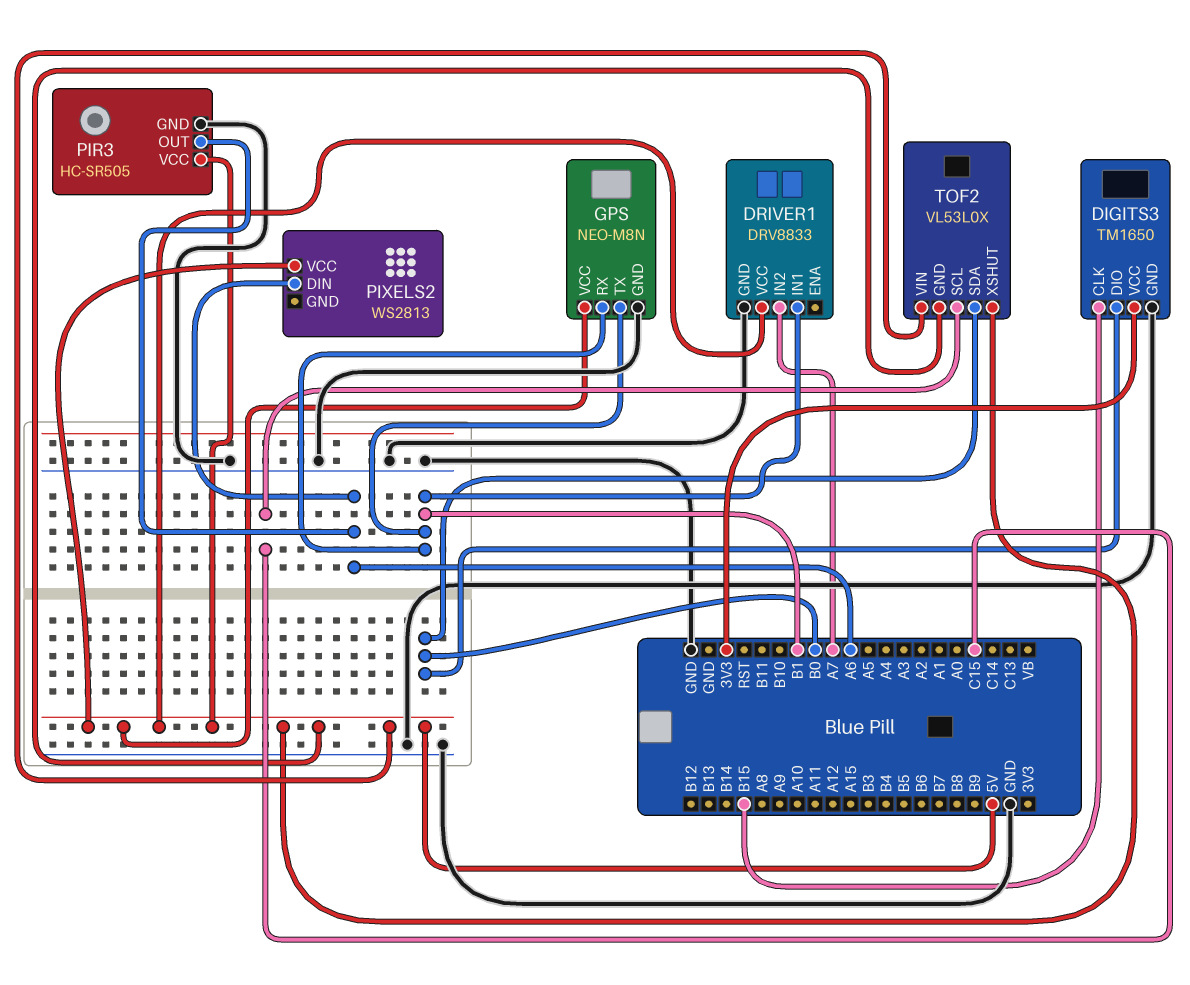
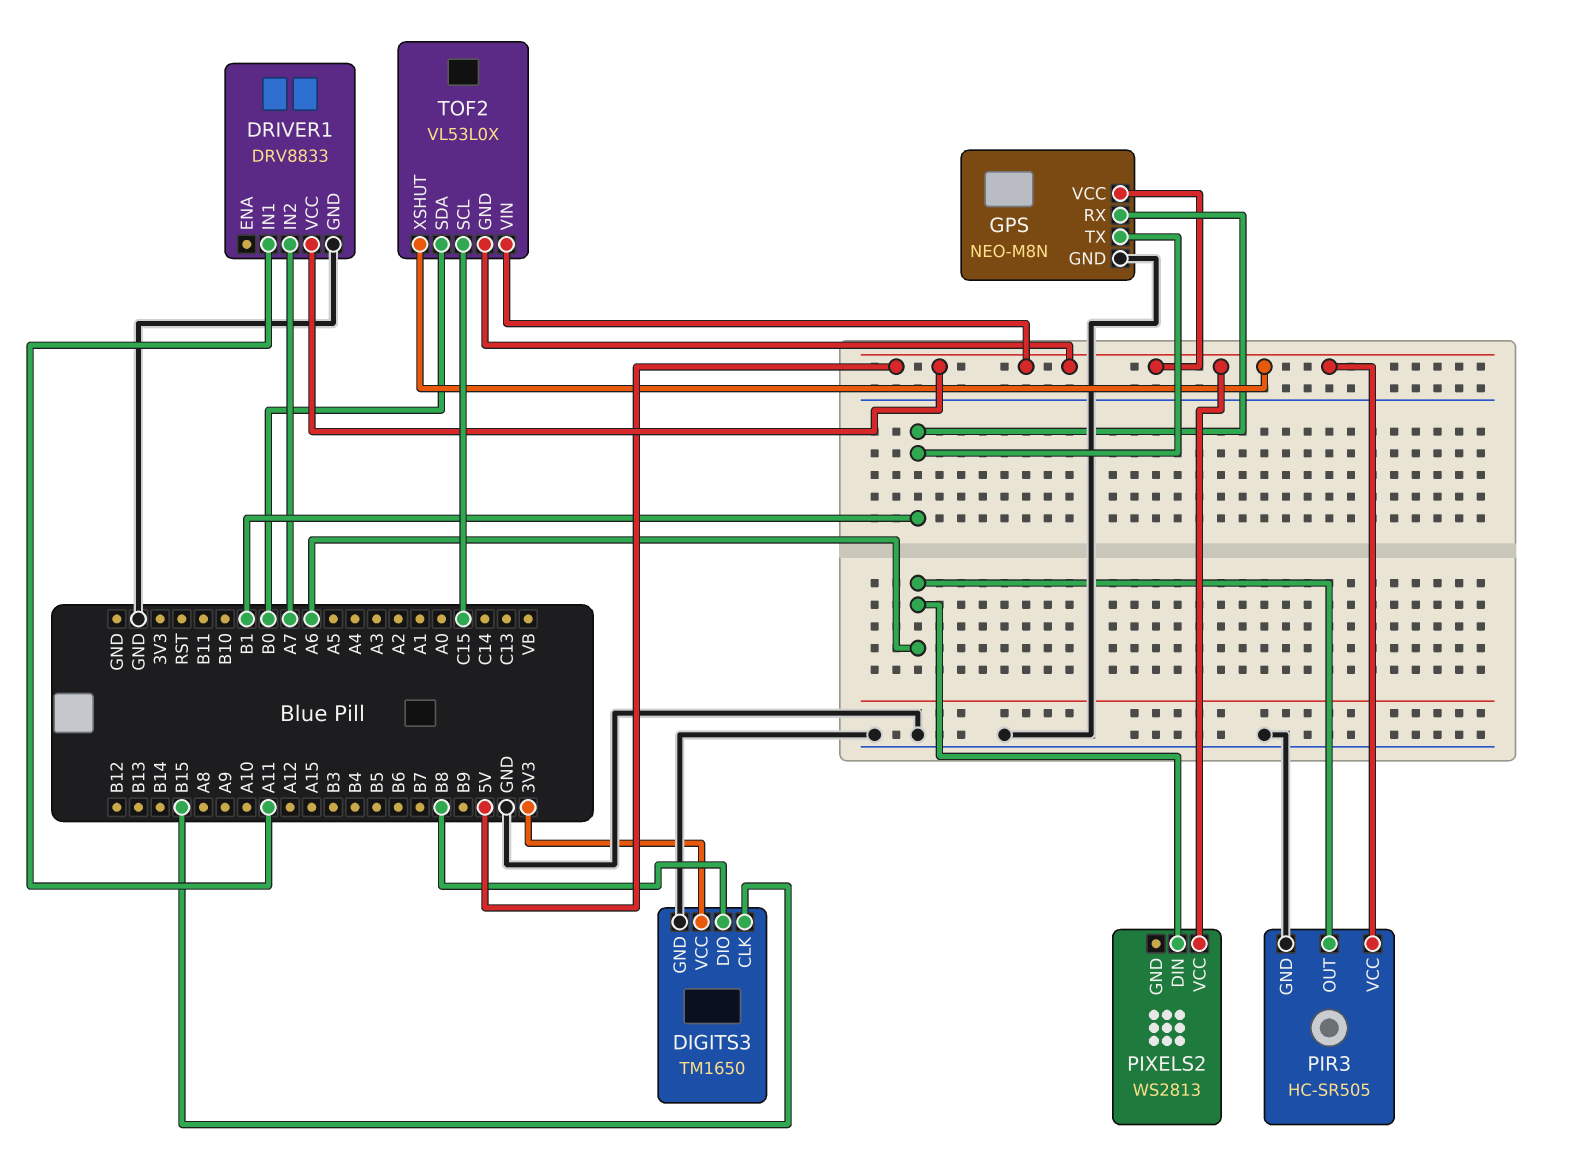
DIGITS3 pin DIO: B0 -> B8
DRIVER1 pin IN1: B1 -> A11

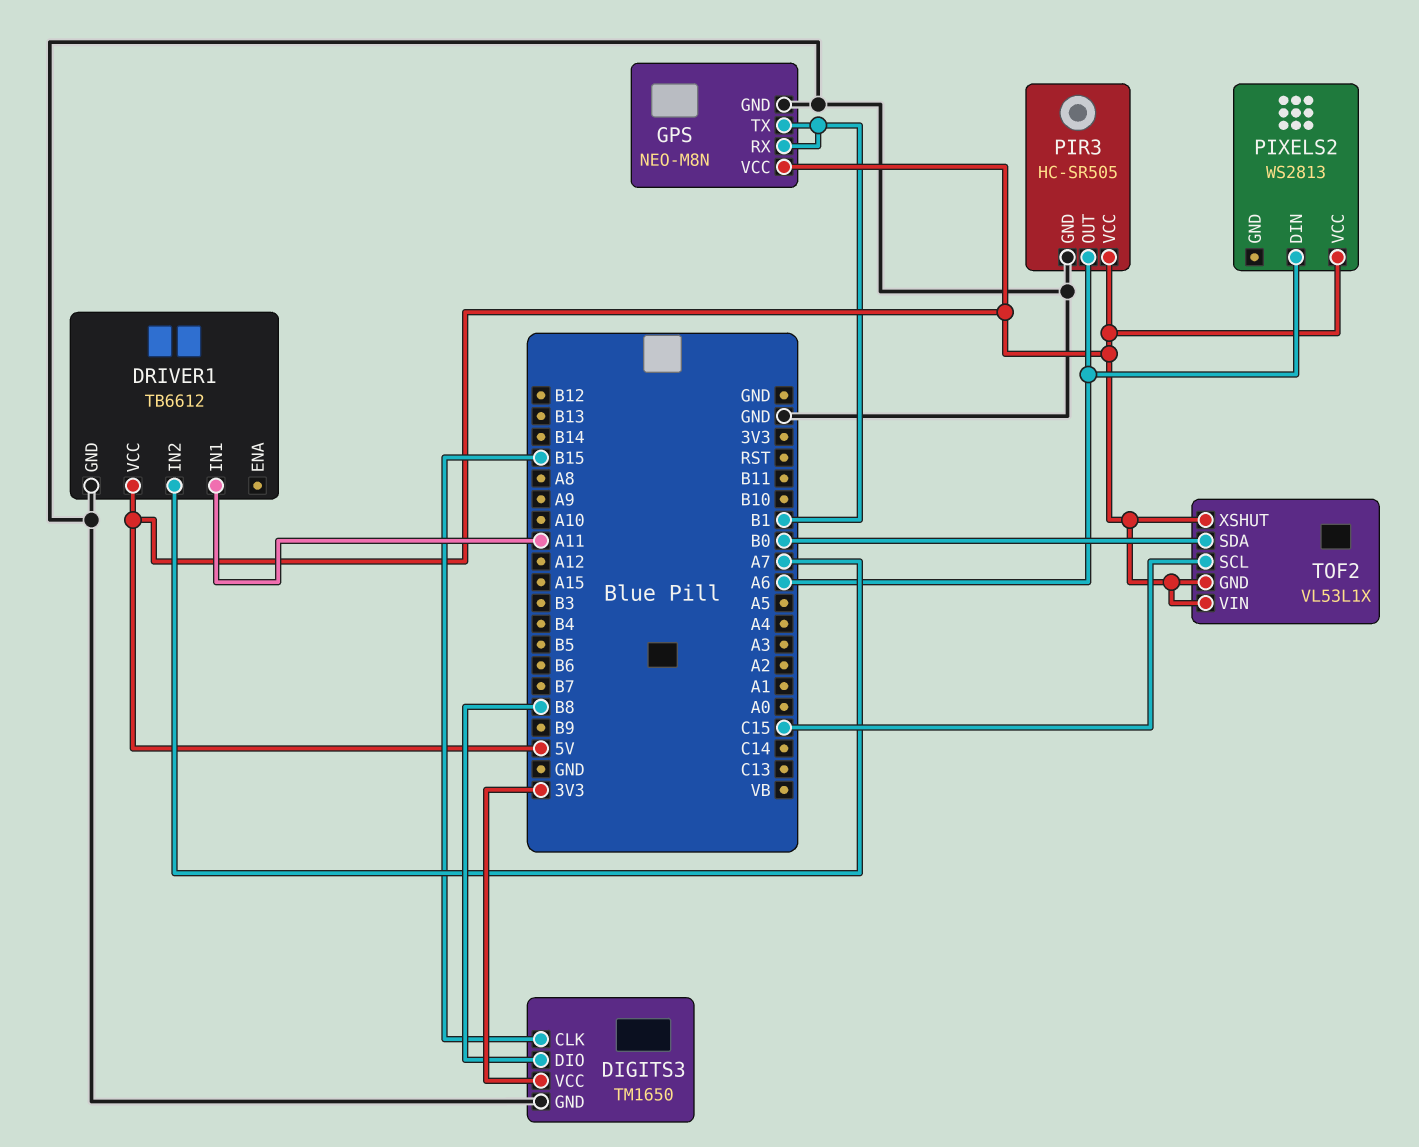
DRIVER1: DRV8833 -> TB6612
TOF2: VL53L0X -> VL53L1X

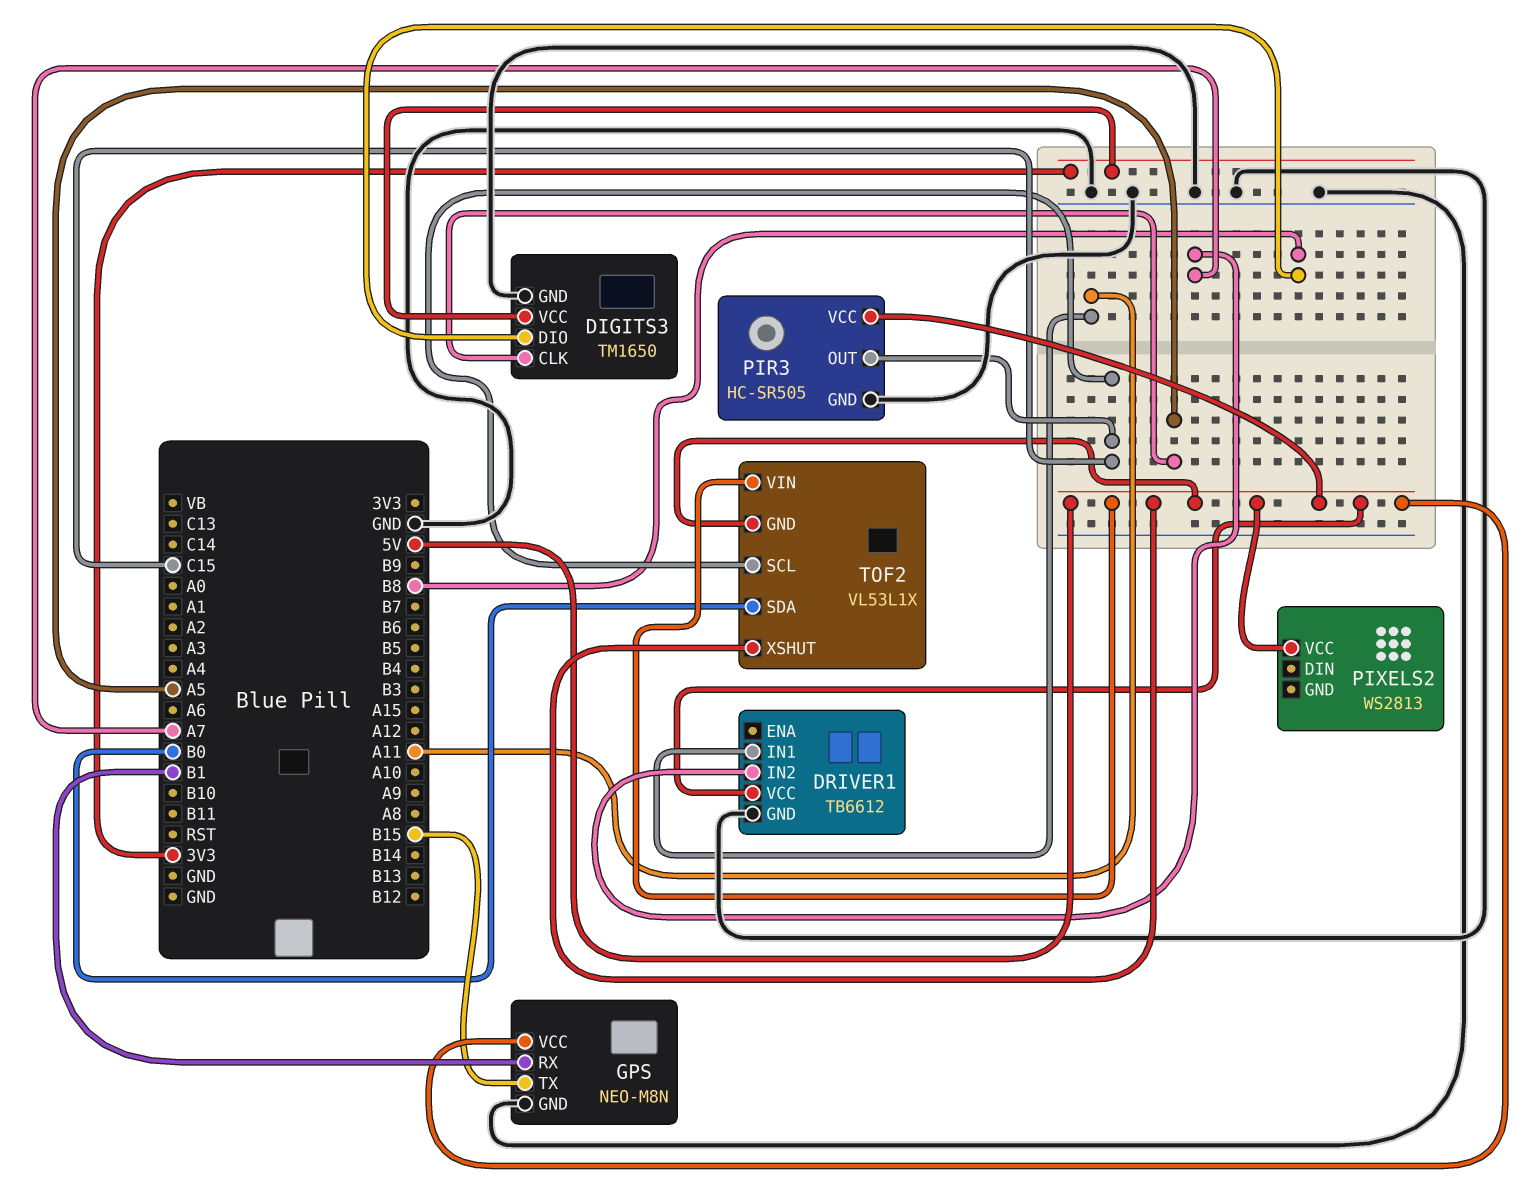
DIGITS3 pin CLK: B15 -> A5
GPS pin TX: B1 -> B15
PIR3 pin OUT: A6 -> C15
PIXELS2 pin DIN: A6 -> none

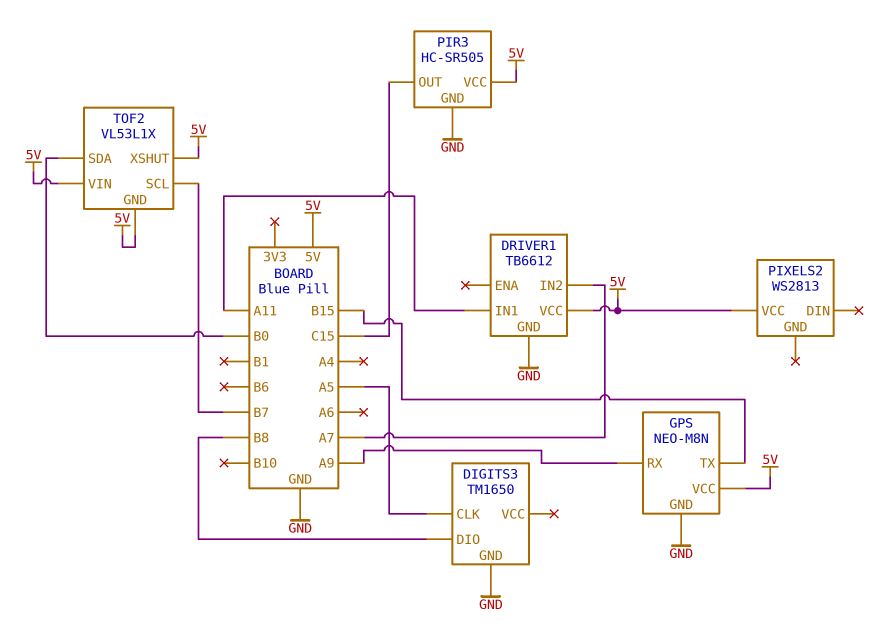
DIGITS3 pin VCC: 3V3 -> none
GPS pin RX: B1 -> A9
TOF2 pin SCL: C15 -> B7

